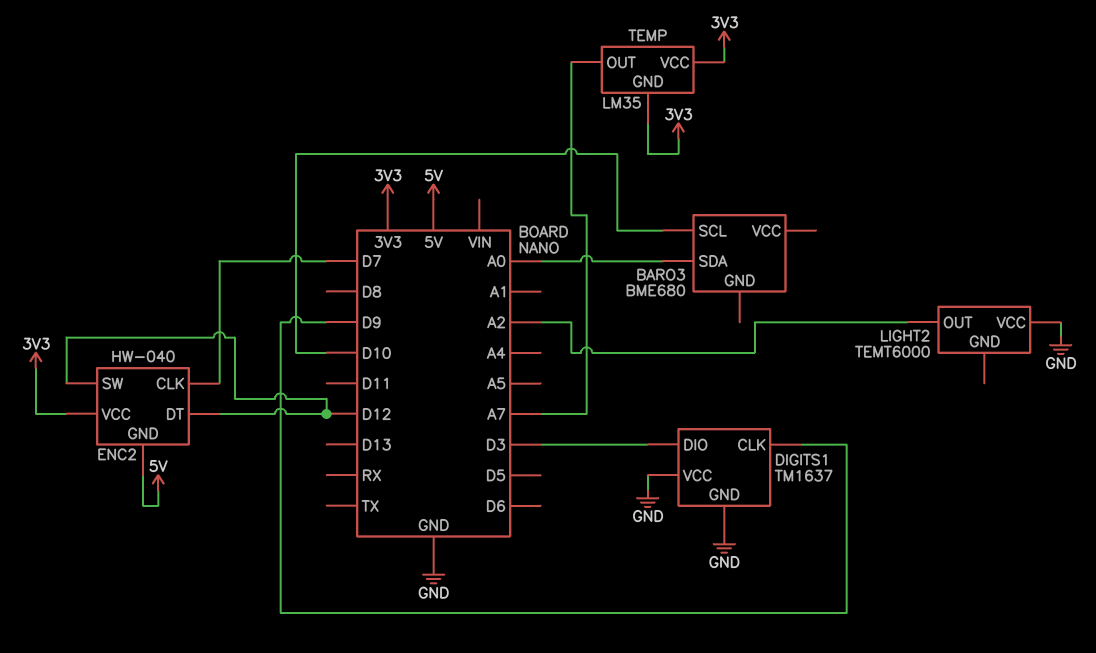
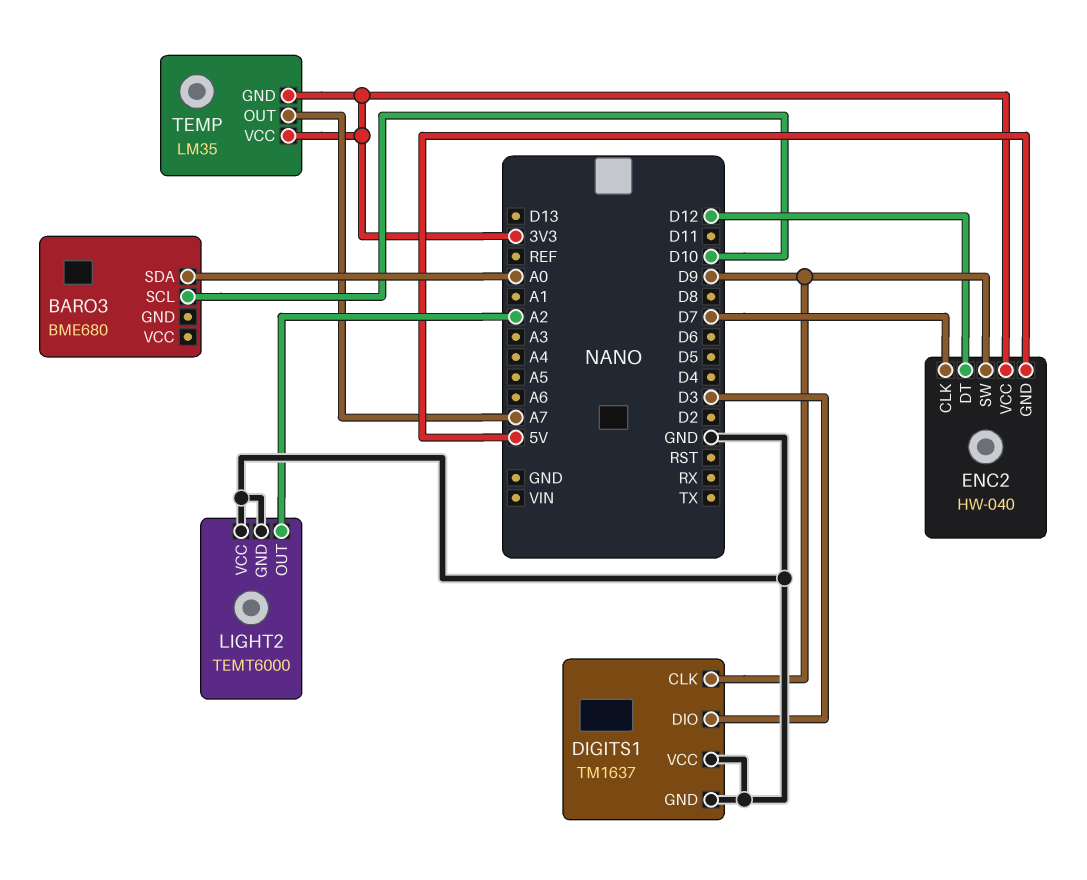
ENC2 pin SW: D12 -> D9
LIGHT2 pin GND: none -> GND

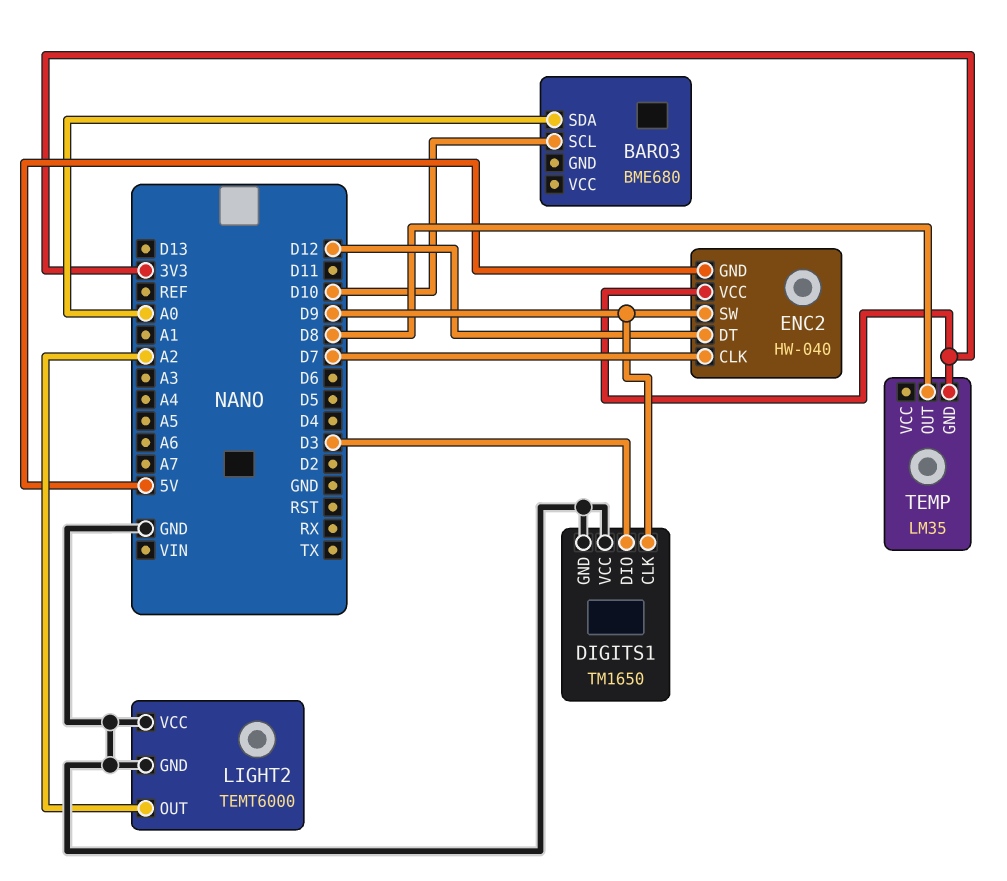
DIGITS1: TM1637 -> TM1650
TEMP pin OUT: A7 -> D8
TEMP pin VCC: 3V3 -> none

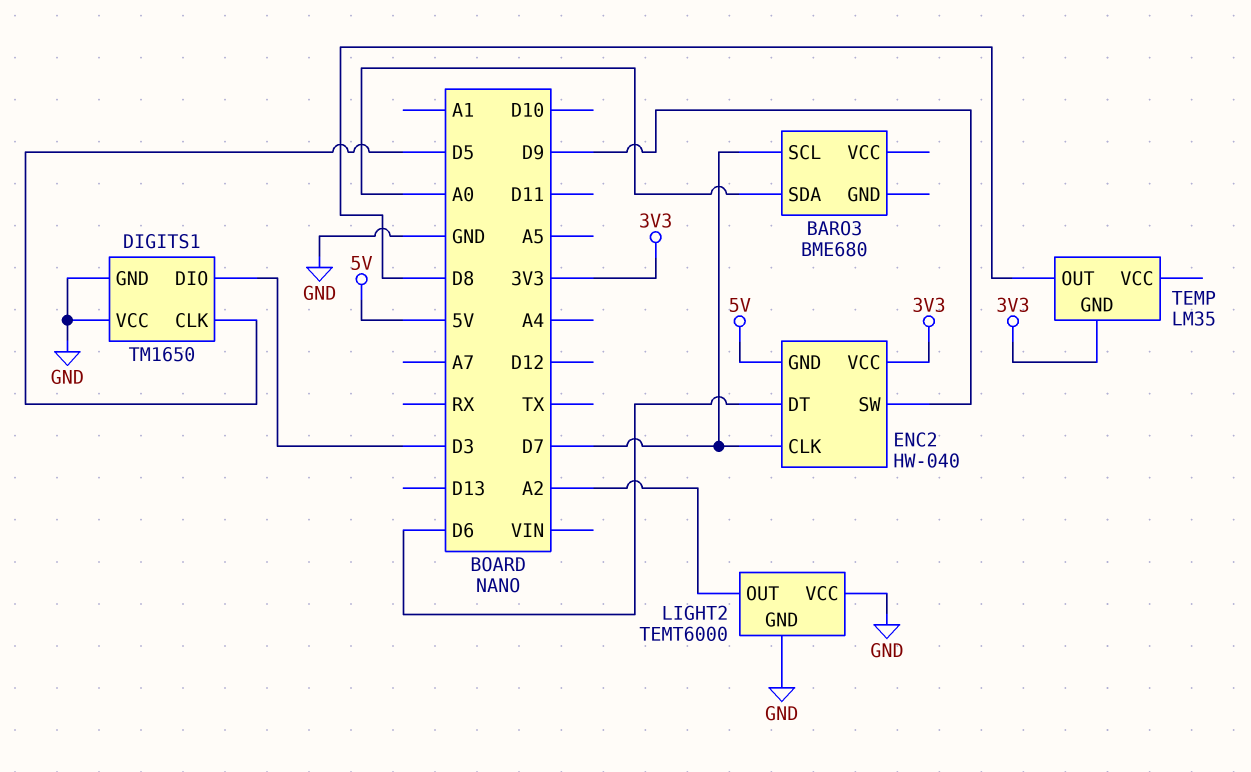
BARO3 pin SCL: D10 -> D7
DIGITS1 pin CLK: D9 -> D5
ENC2 pin DT: D12 -> D6

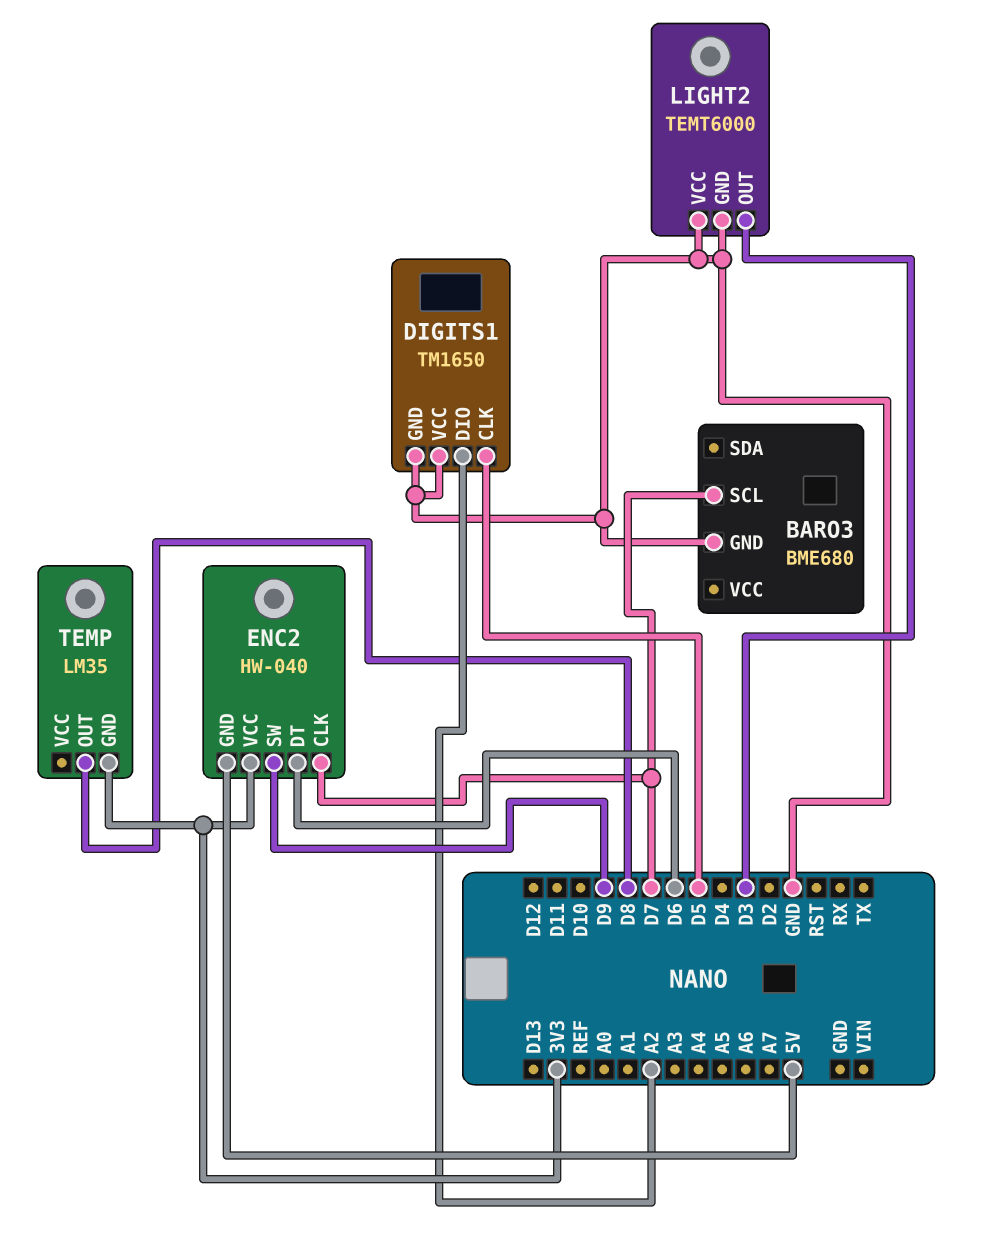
BARO3 pin GND: none -> GND
BARO3 pin SDA: A0 -> none
DIGITS1 pin DIO: D3 -> A2
LIGHT2 pin OUT: A2 -> D3

